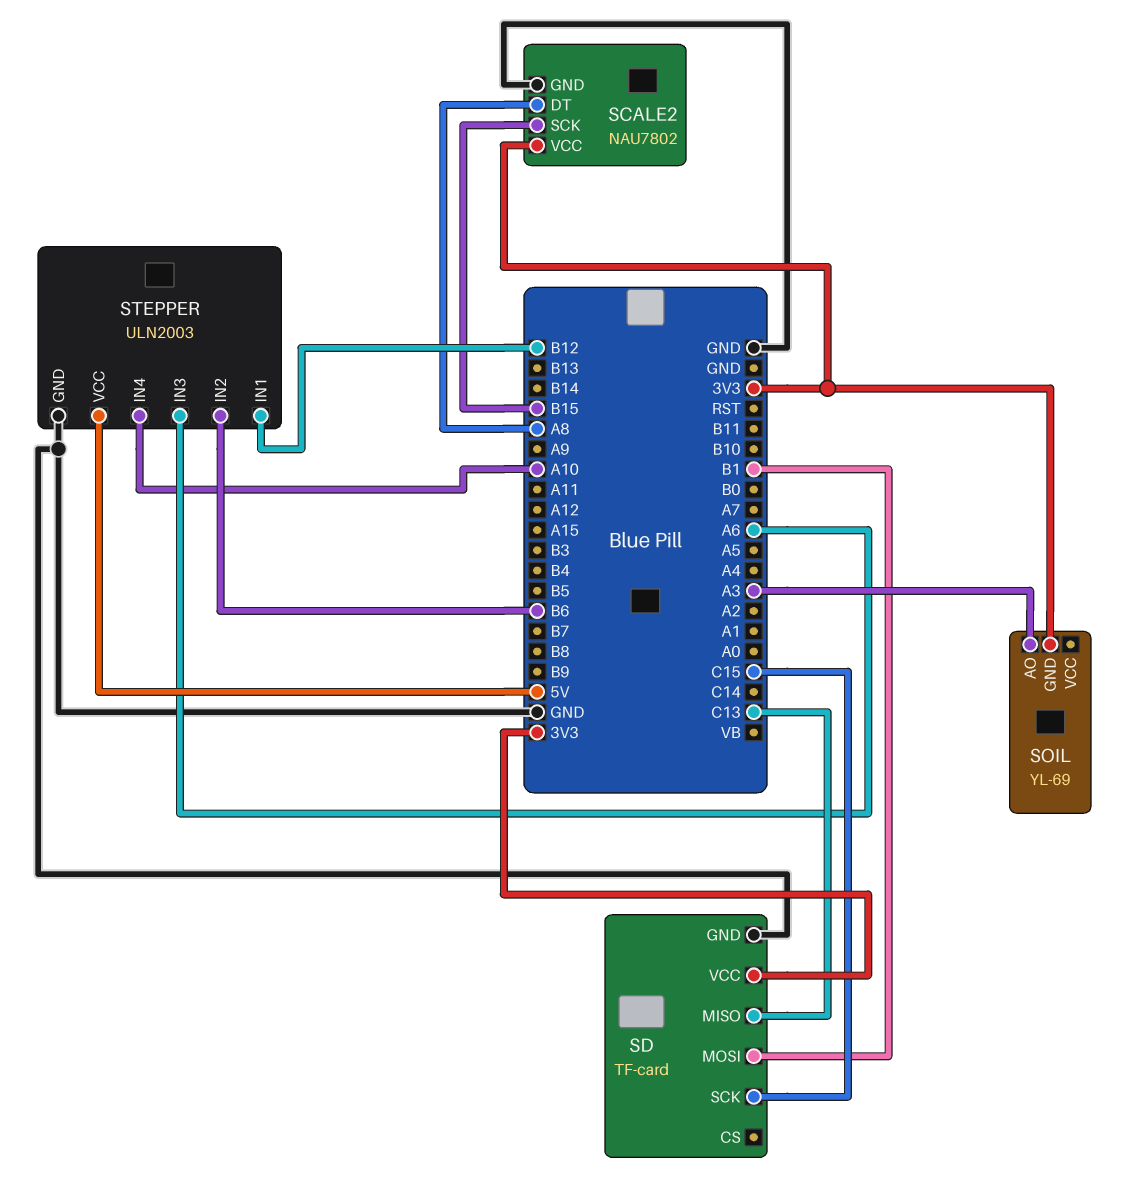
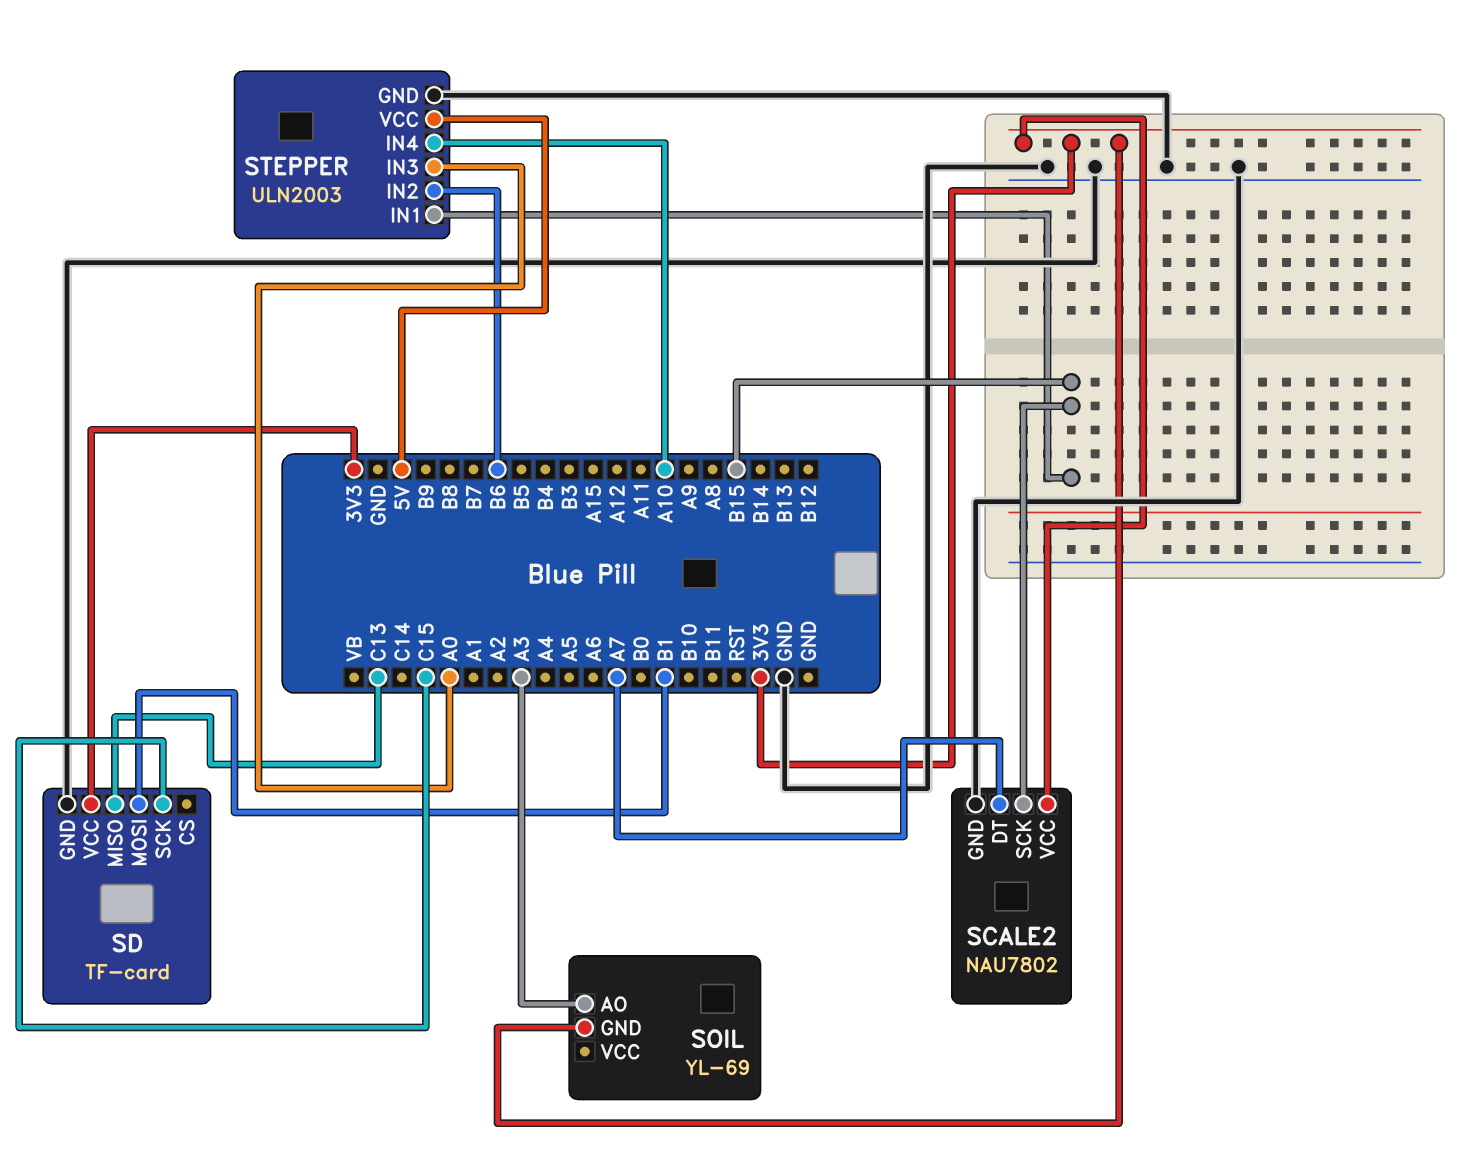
SCALE2 pin DT: A8 -> A7
STEPPER pin IN1: B12 -> B15
STEPPER pin IN3: A6 -> A0

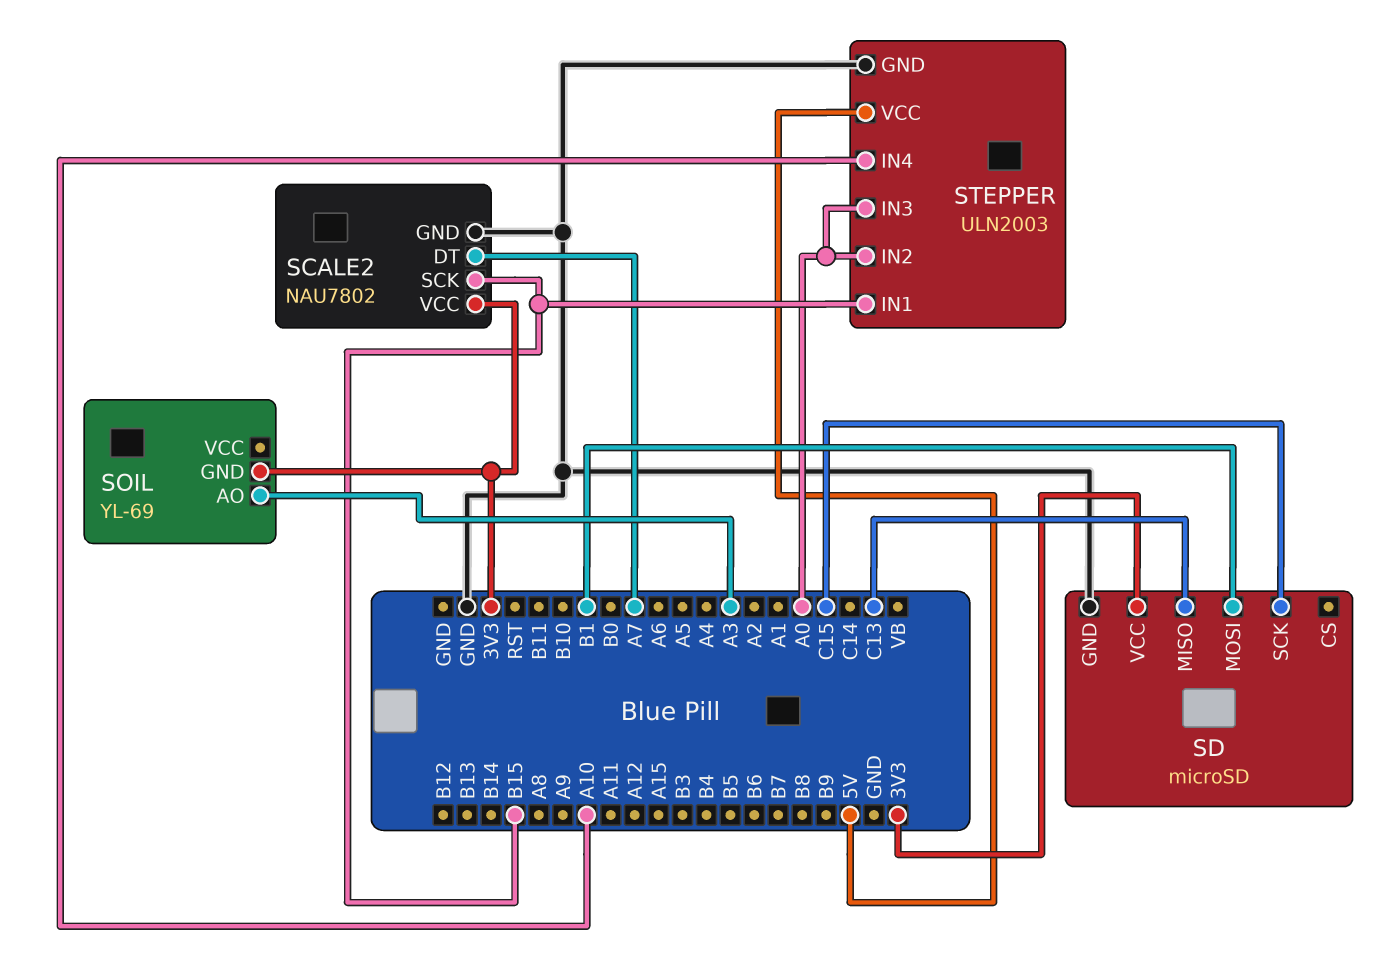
SD: TF-card -> microSD
STEPPER pin IN2: B6 -> A0

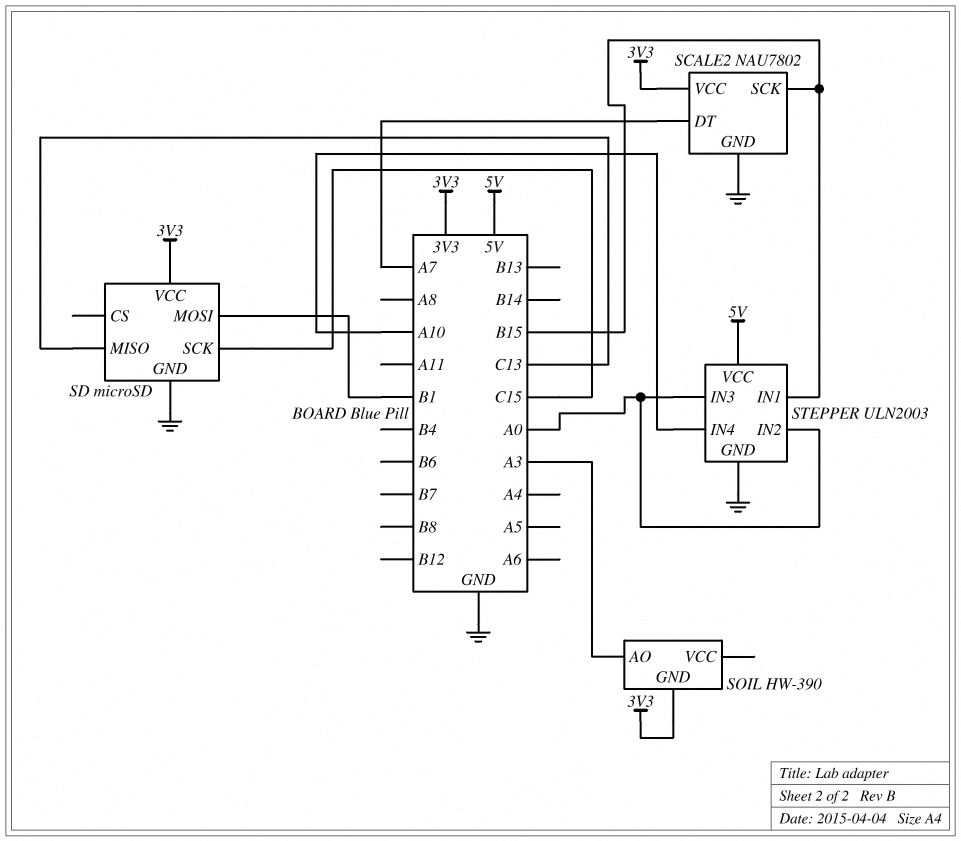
SOIL: YL-69 -> HW-390

